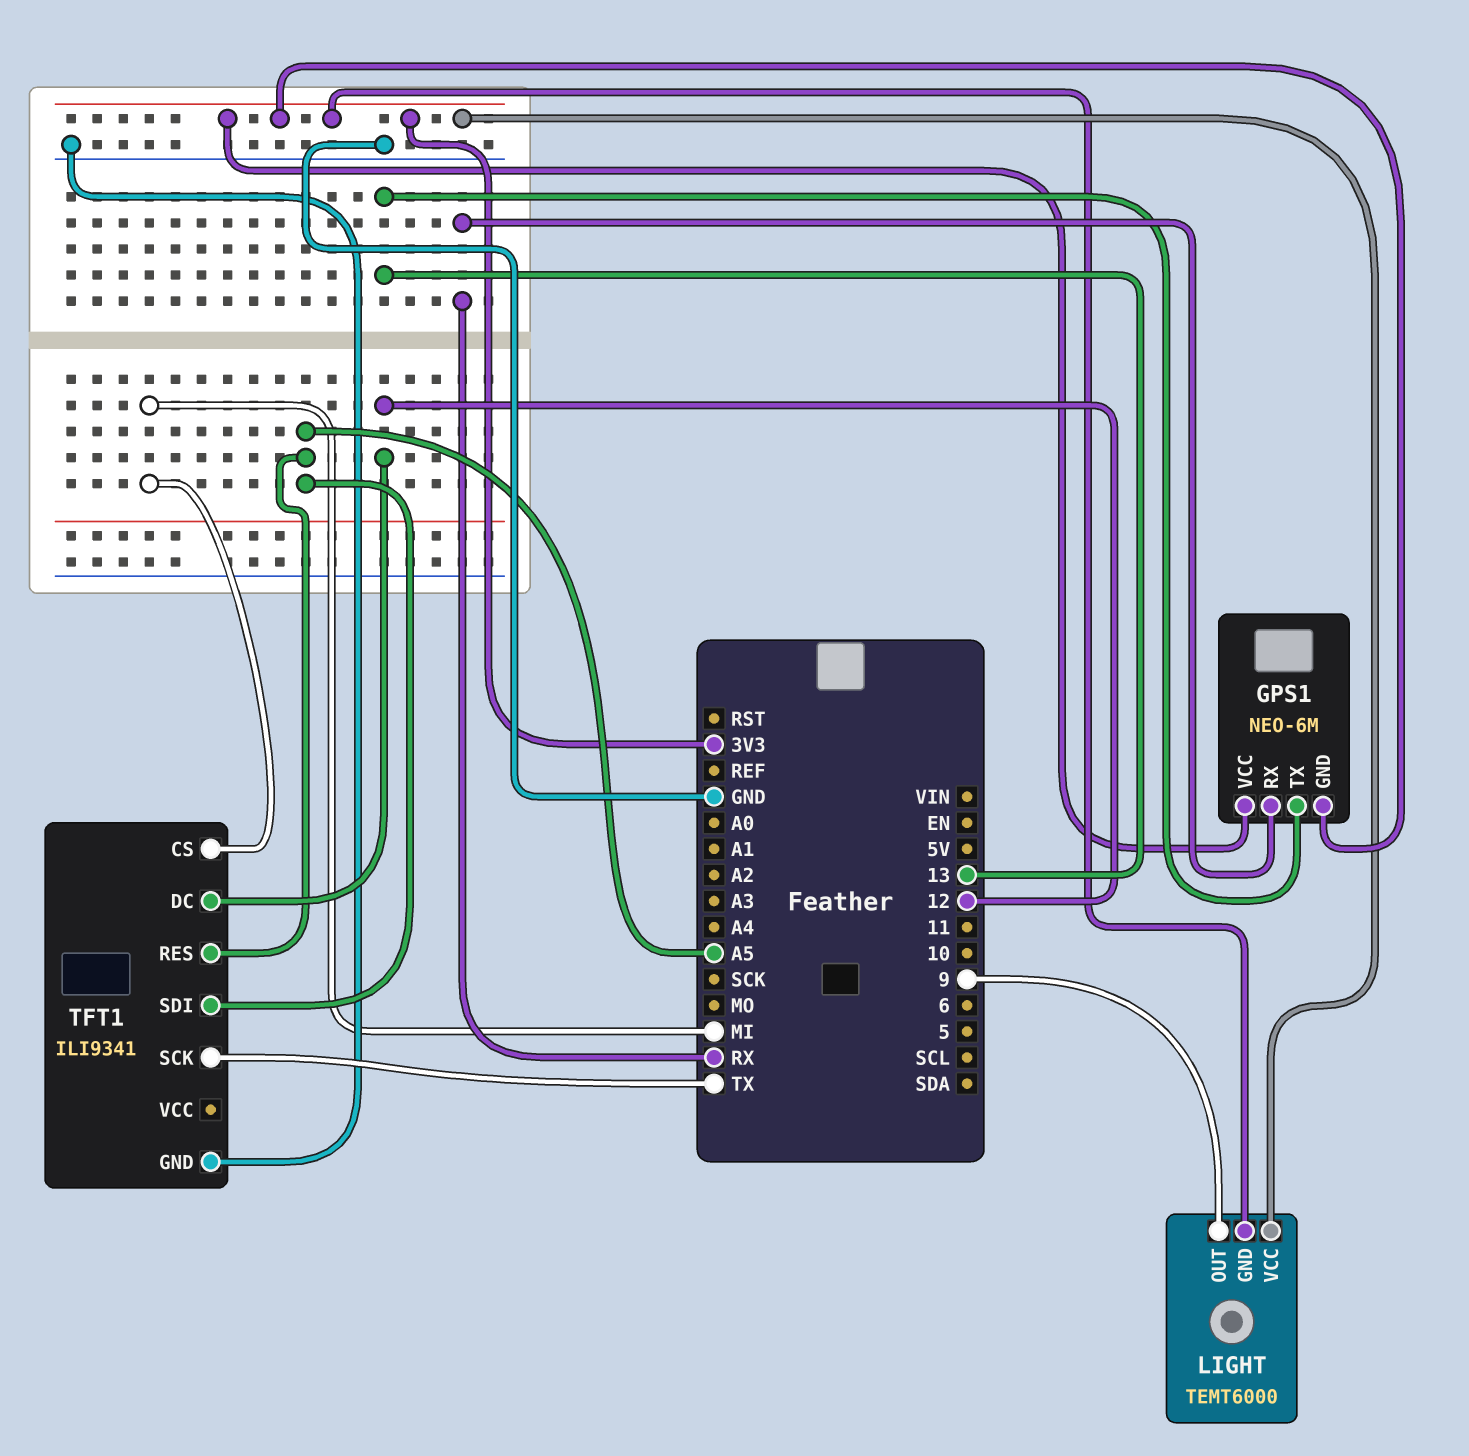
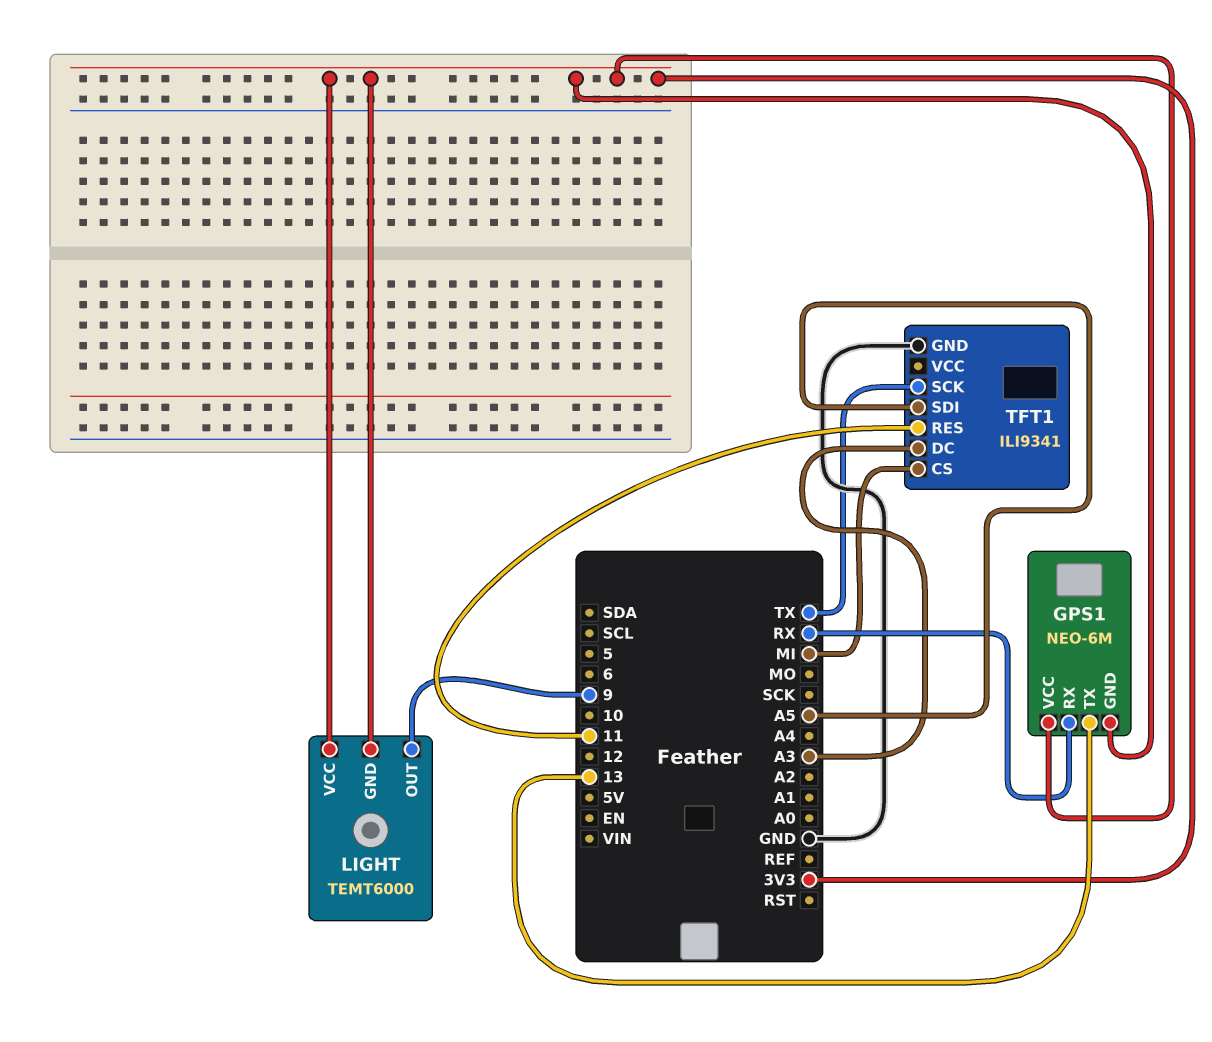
TFT1 pin DC: 12 -> A3
TFT1 pin RES: A5 -> 11

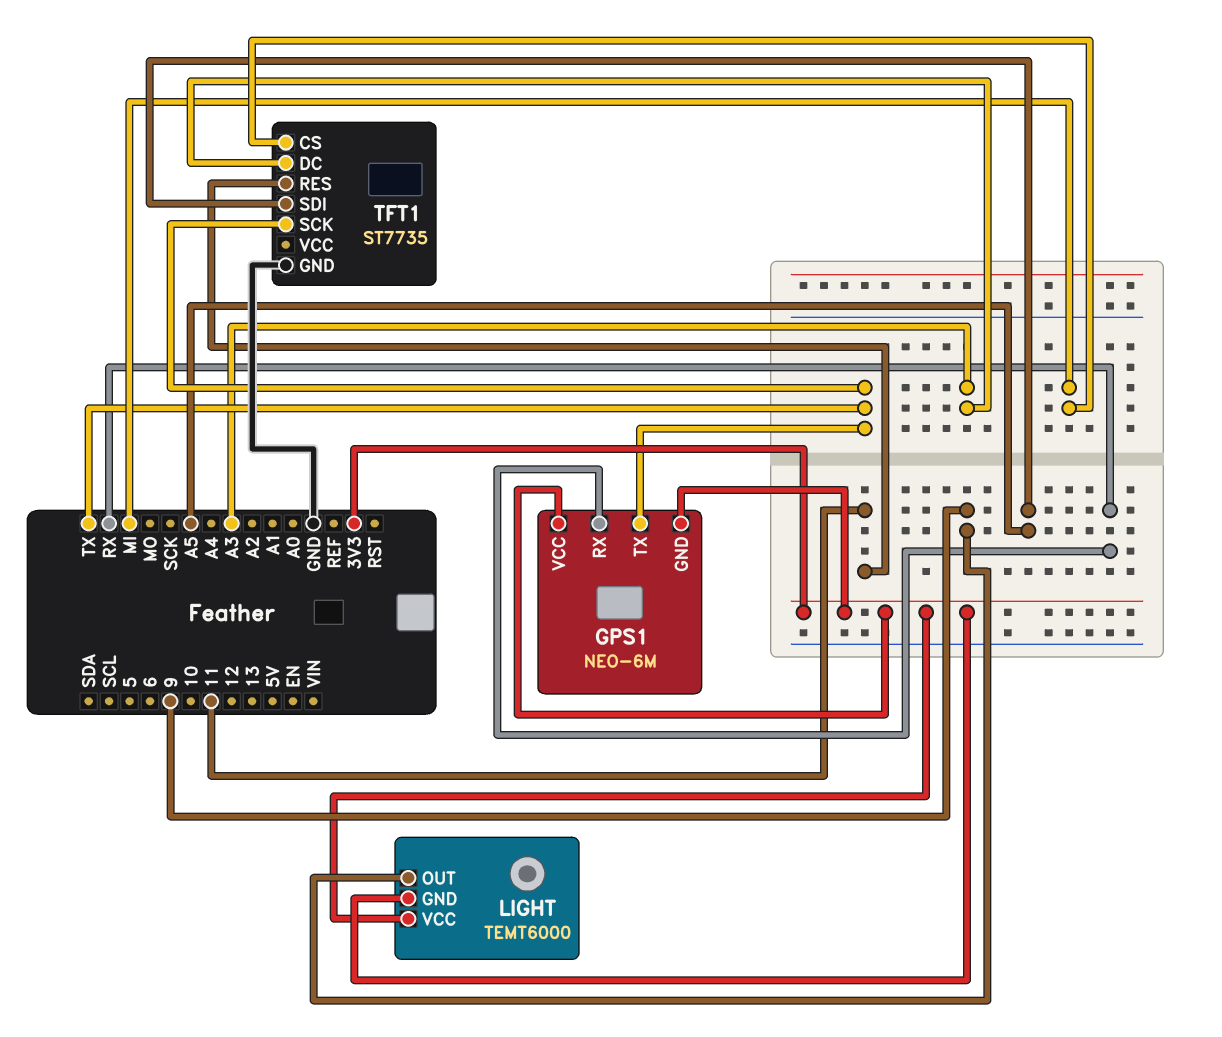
GPS1 pin TX: 13 -> TX
TFT1: ILI9341 -> ST7735

